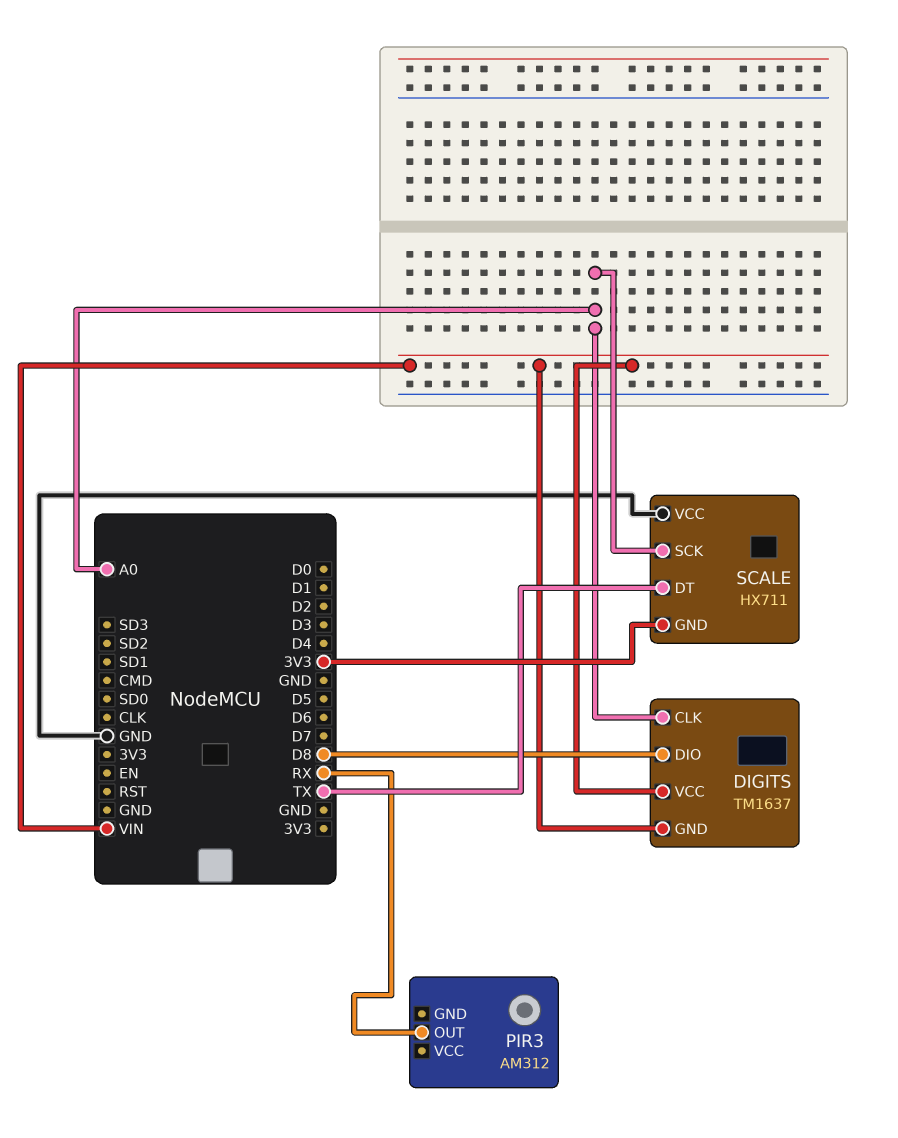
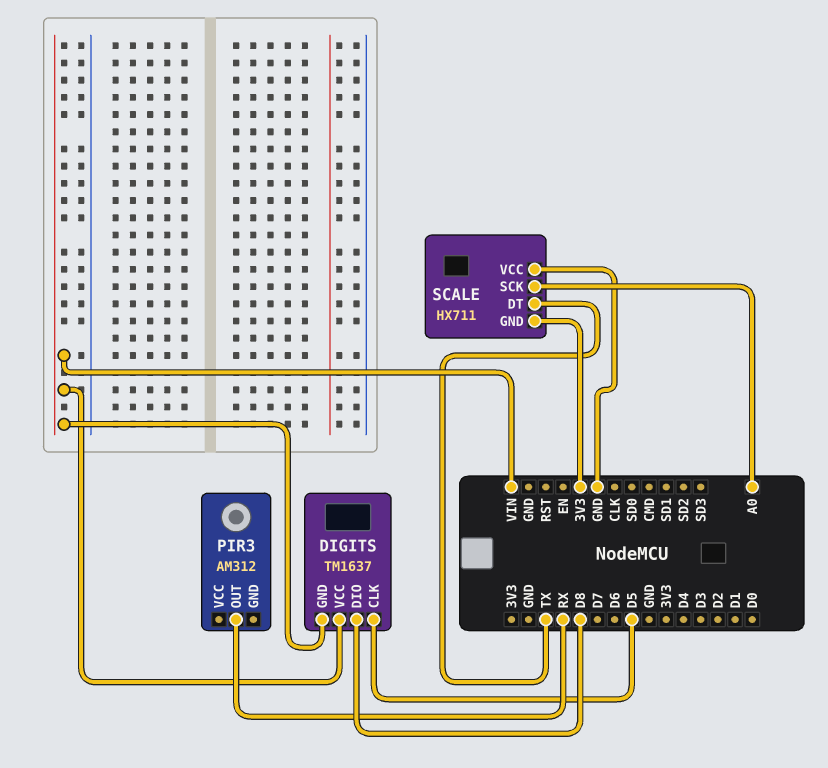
DIGITS pin CLK: A0 -> D5

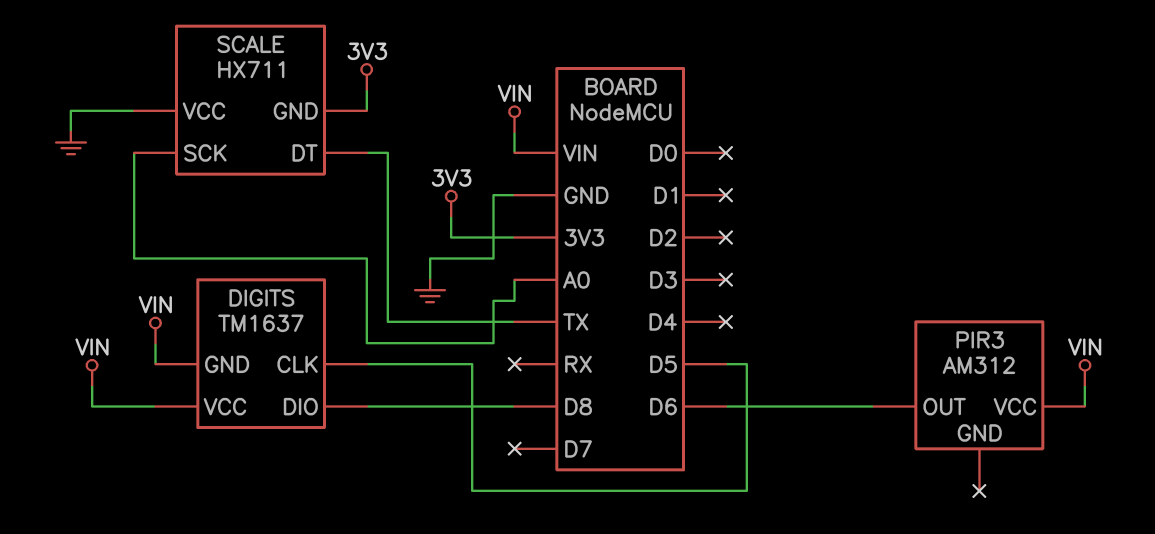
PIR3 pin OUT: RX -> D6
PIR3 pin VCC: none -> VIN

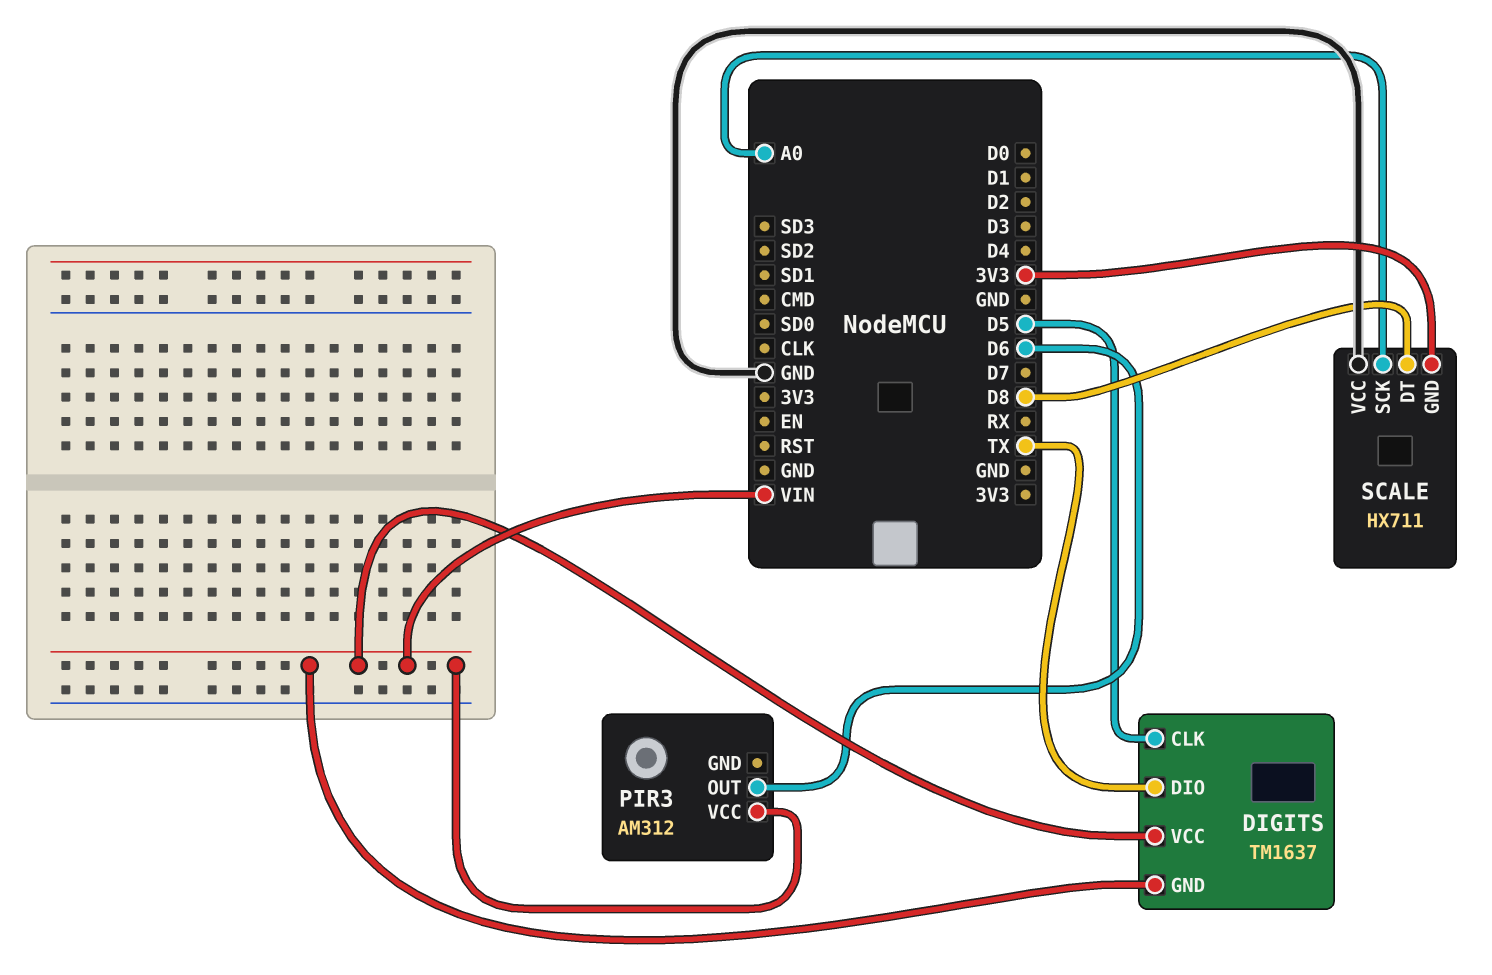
DIGITS pin DIO: D8 -> TX
SCALE pin DT: TX -> D8

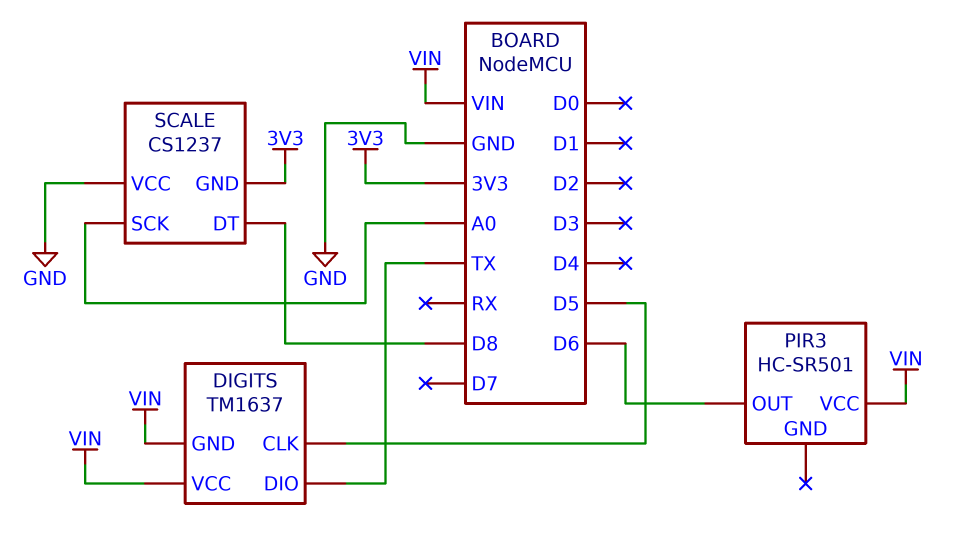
PIR3: AM312 -> HC-SR501
SCALE: HX711 -> CS1237

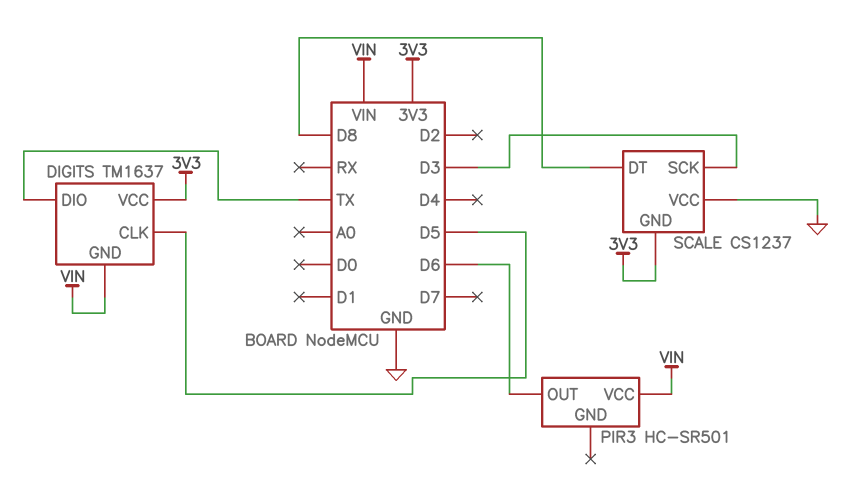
DIGITS pin VCC: VIN -> 3V3
SCALE pin SCK: A0 -> D3

